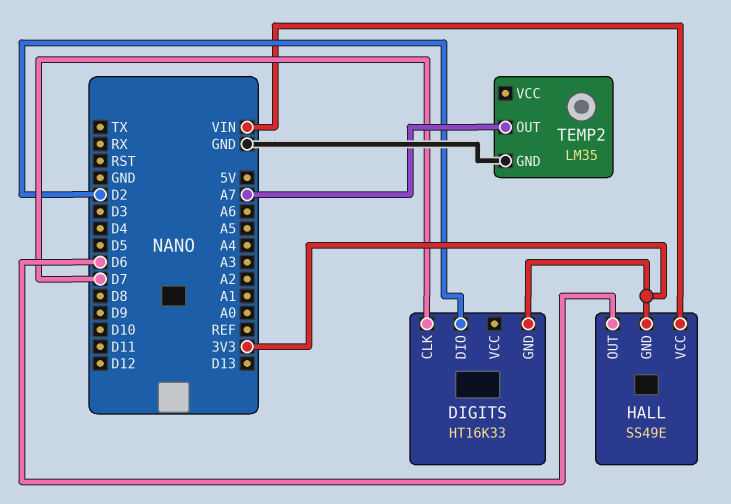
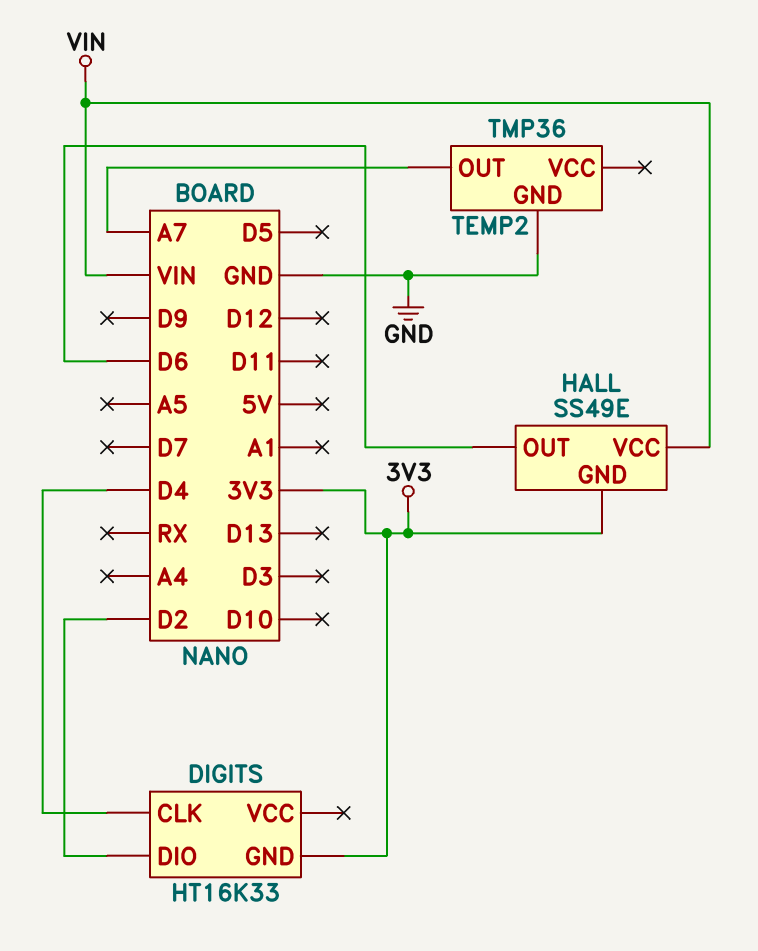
DIGITS pin CLK: D7 -> D4
TEMP2: LM35 -> TMP36

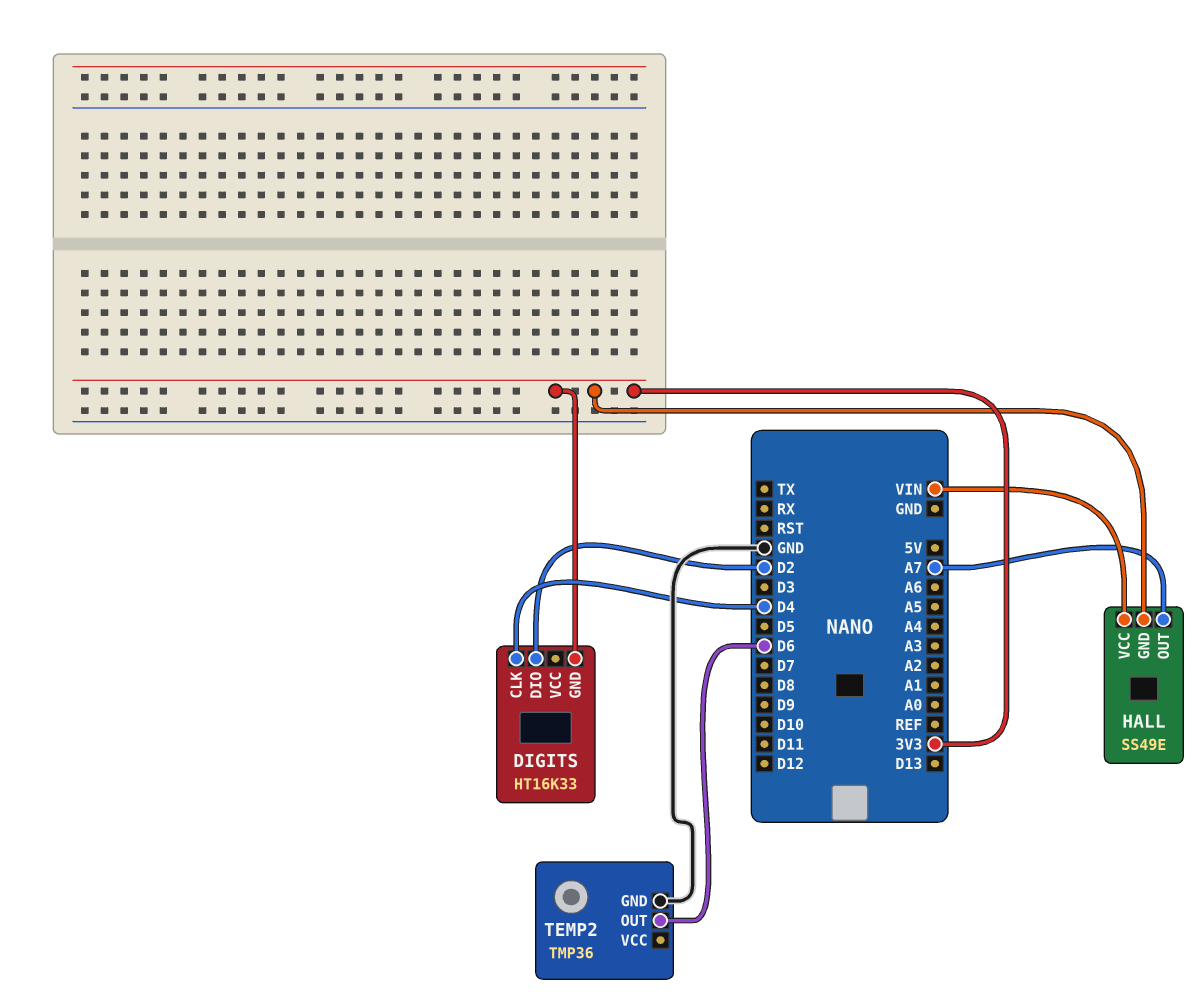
HALL pin OUT: D6 -> A7
TEMP2 pin OUT: A7 -> D6

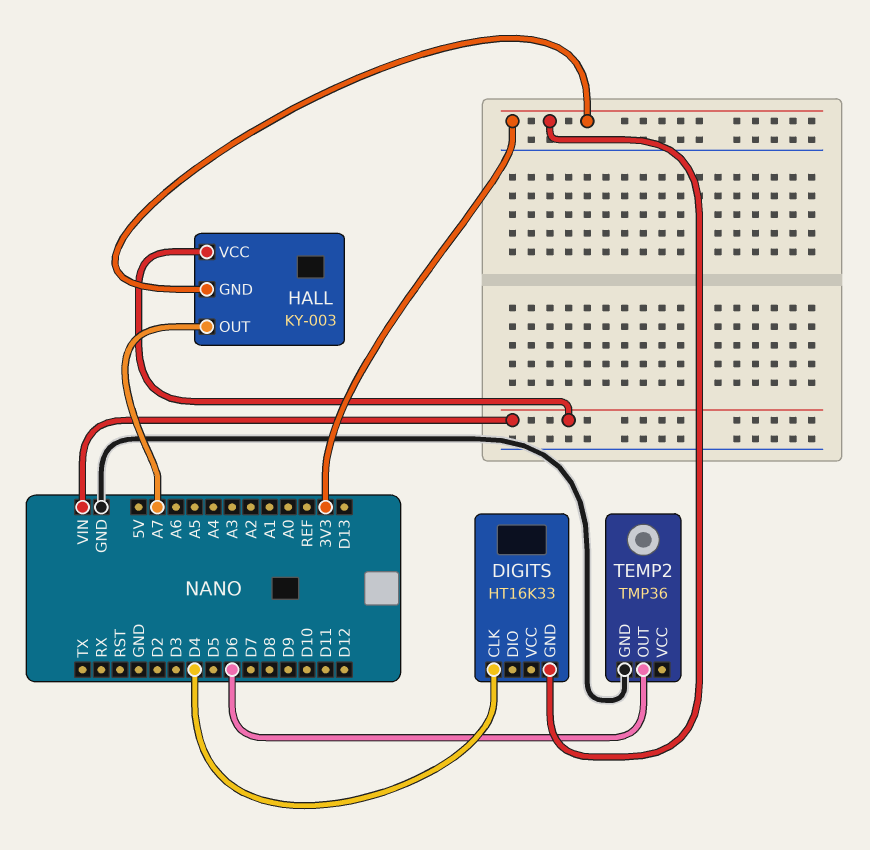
DIGITS pin DIO: D2 -> none
HALL: SS49E -> KY-003

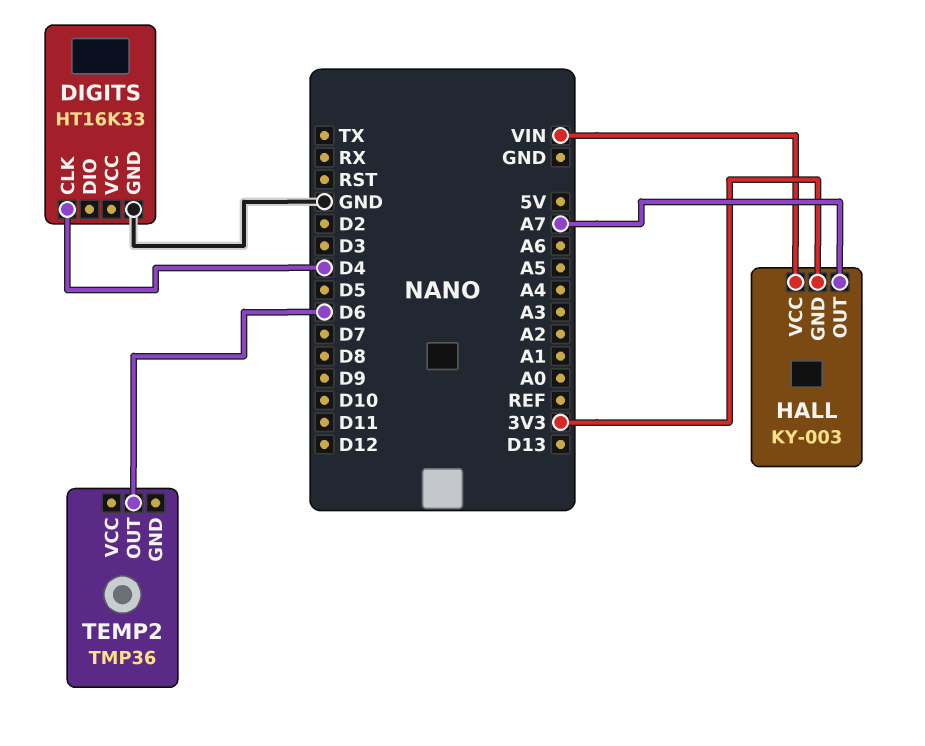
DIGITS pin GND: 3V3 -> GND
TEMP2 pin GND: GND -> none

